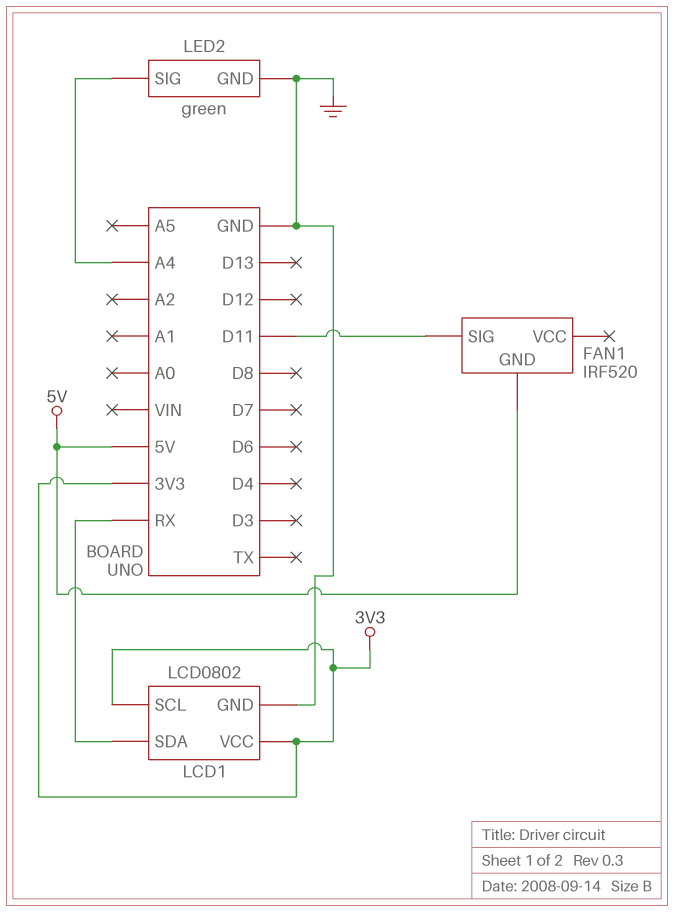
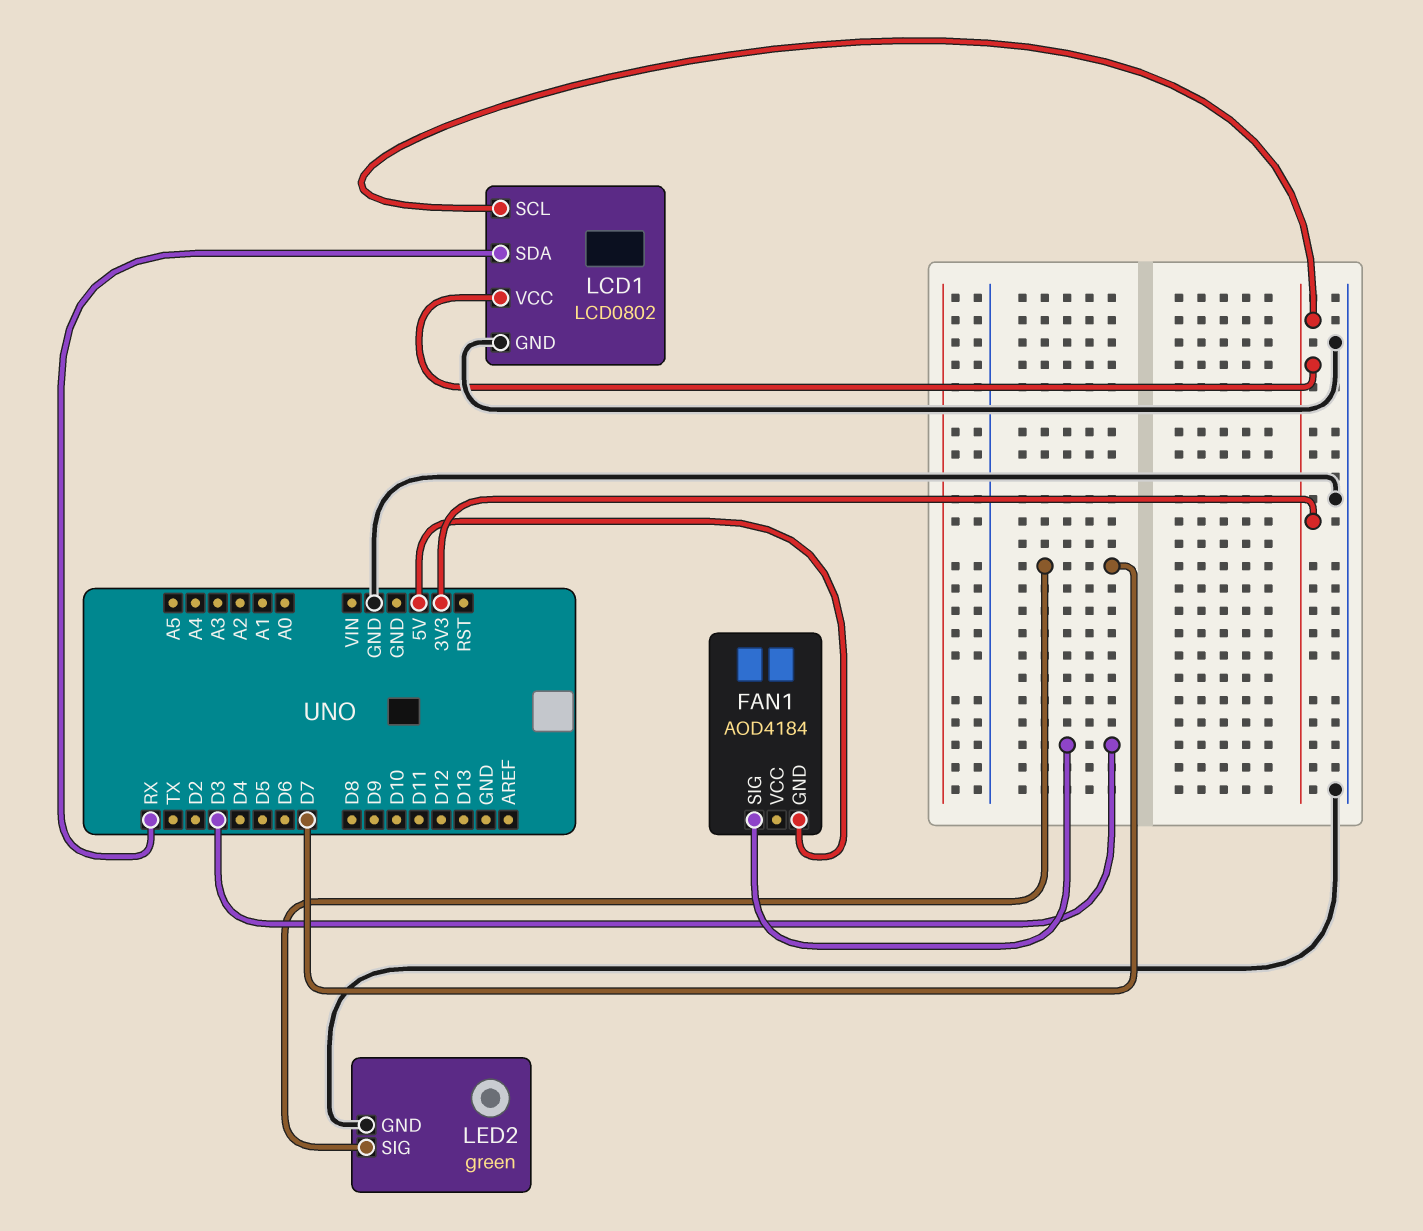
FAN1: IRF520 -> AOD4184
FAN1 pin SIG: D11 -> D3
LED2 pin SIG: A4 -> D7

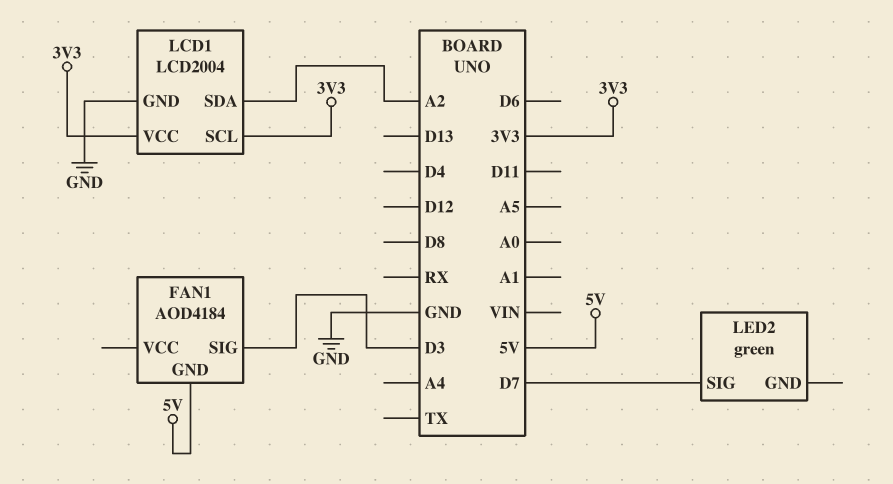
LCD1: LCD0802 -> LCD2004
LCD1 pin SDA: RX -> A2
LED2 pin GND: GND -> none

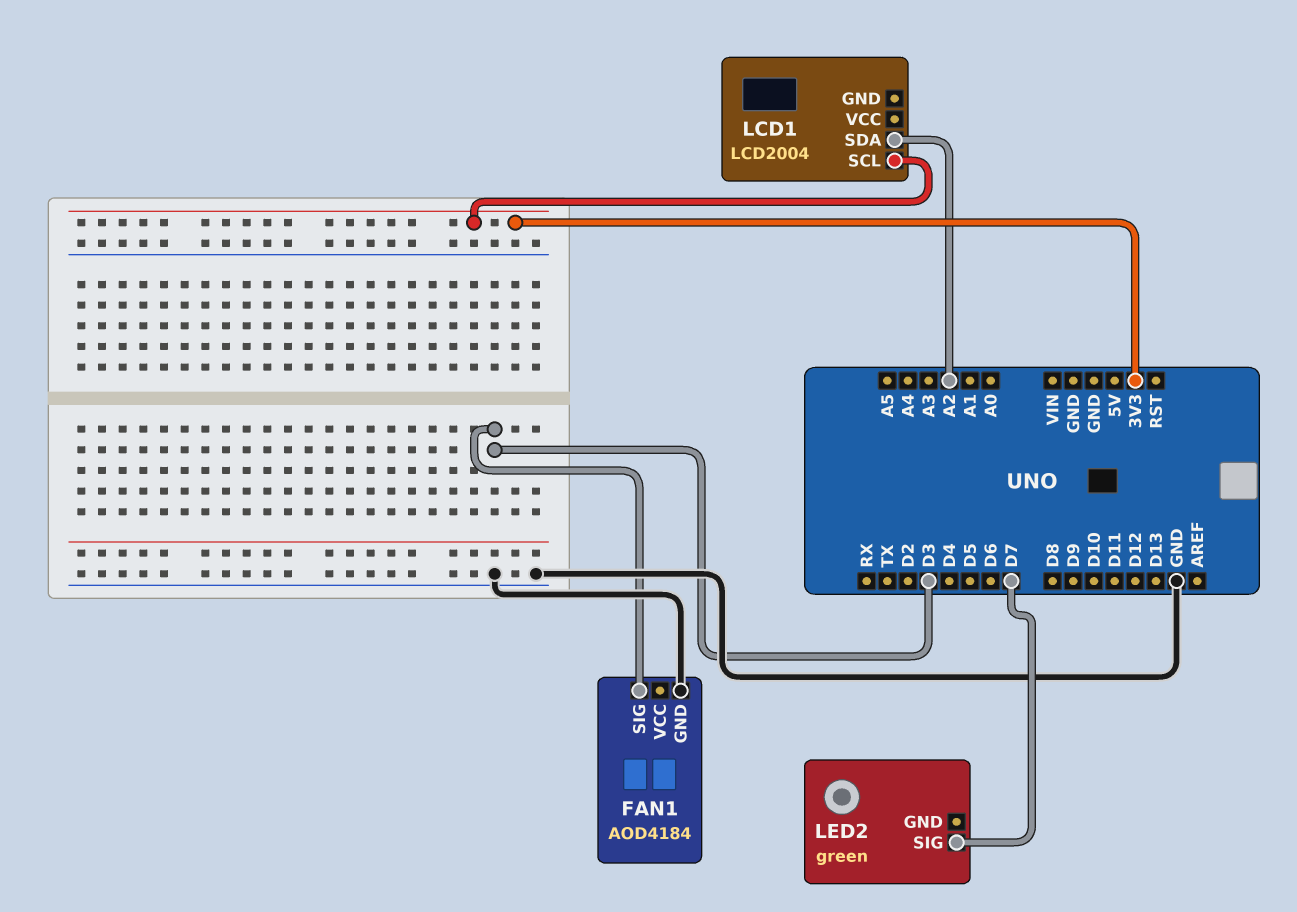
FAN1 pin GND: 5V -> GND
LCD1 pin GND: GND -> none
LCD1 pin VCC: 3V3 -> none

